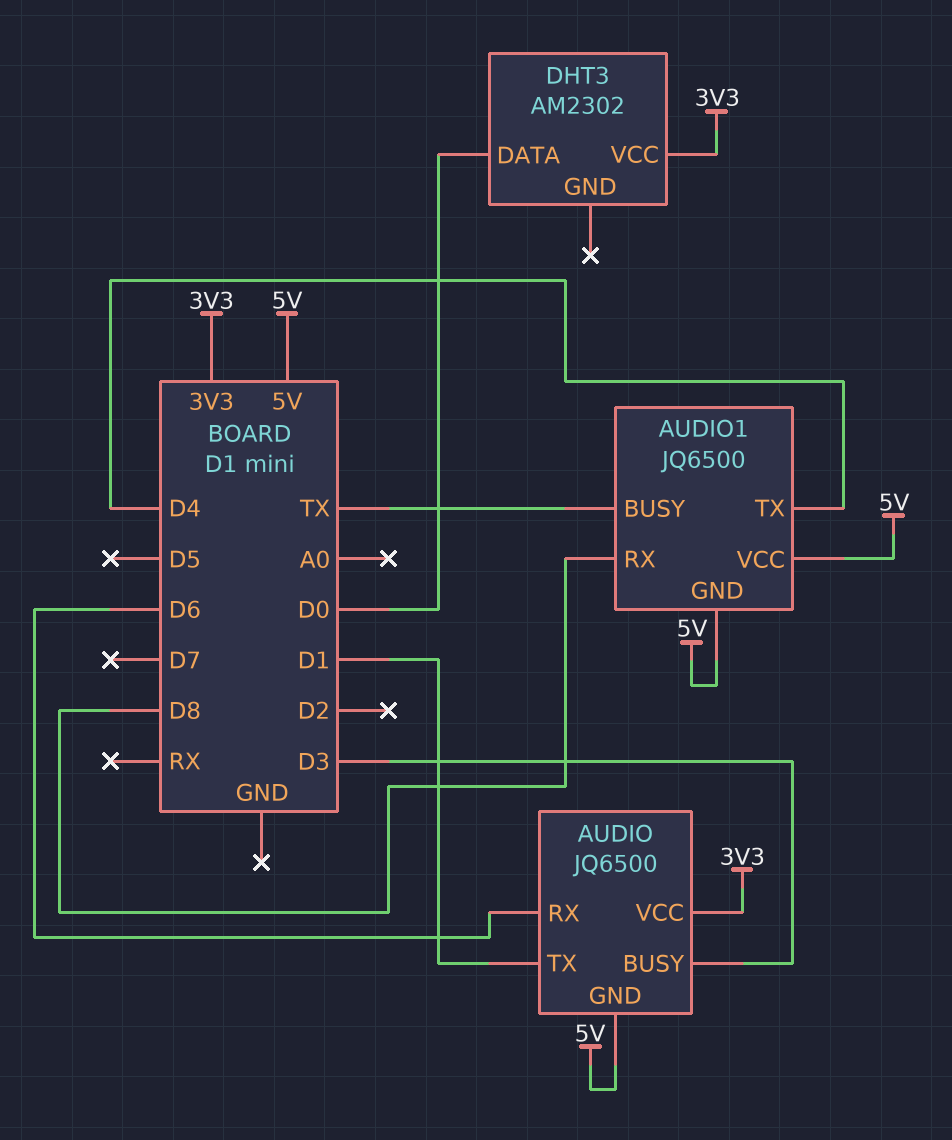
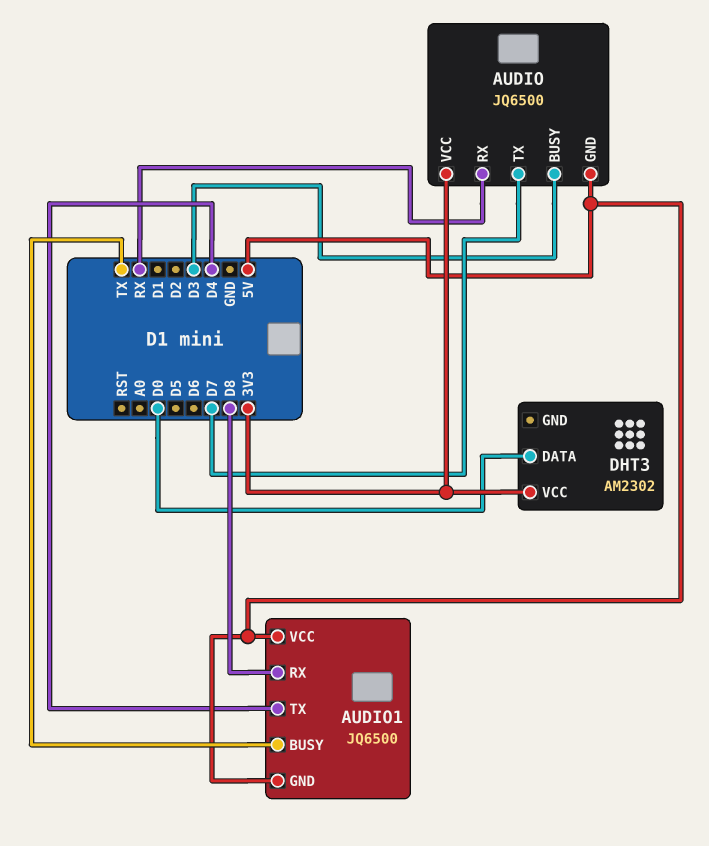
AUDIO pin RX: D6 -> RX
AUDIO pin TX: D1 -> D7

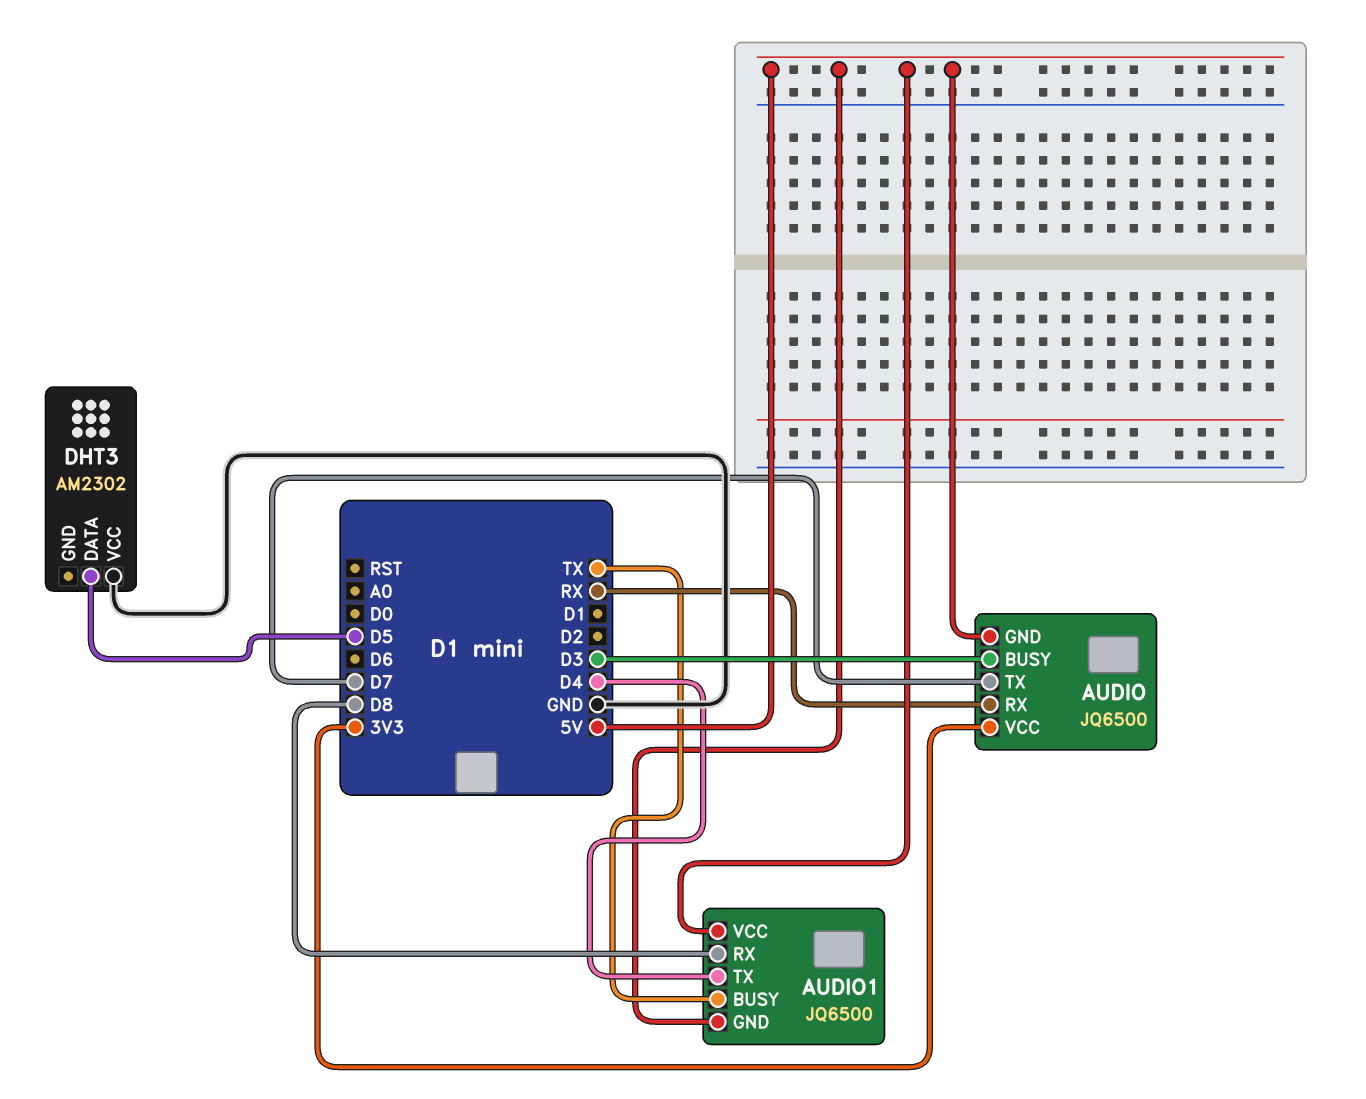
DHT3 pin DATA: D0 -> D5
DHT3 pin VCC: 3V3 -> GND

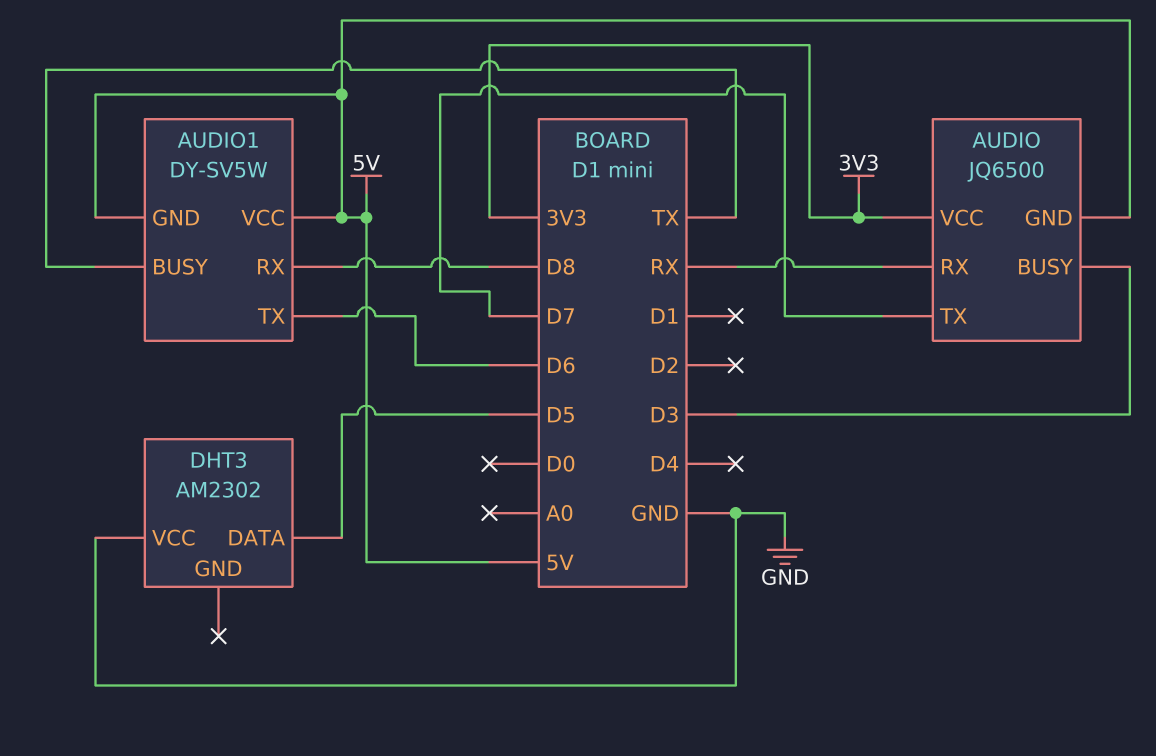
AUDIO1: JQ6500 -> DY-SV5W
AUDIO1 pin TX: D4 -> D6

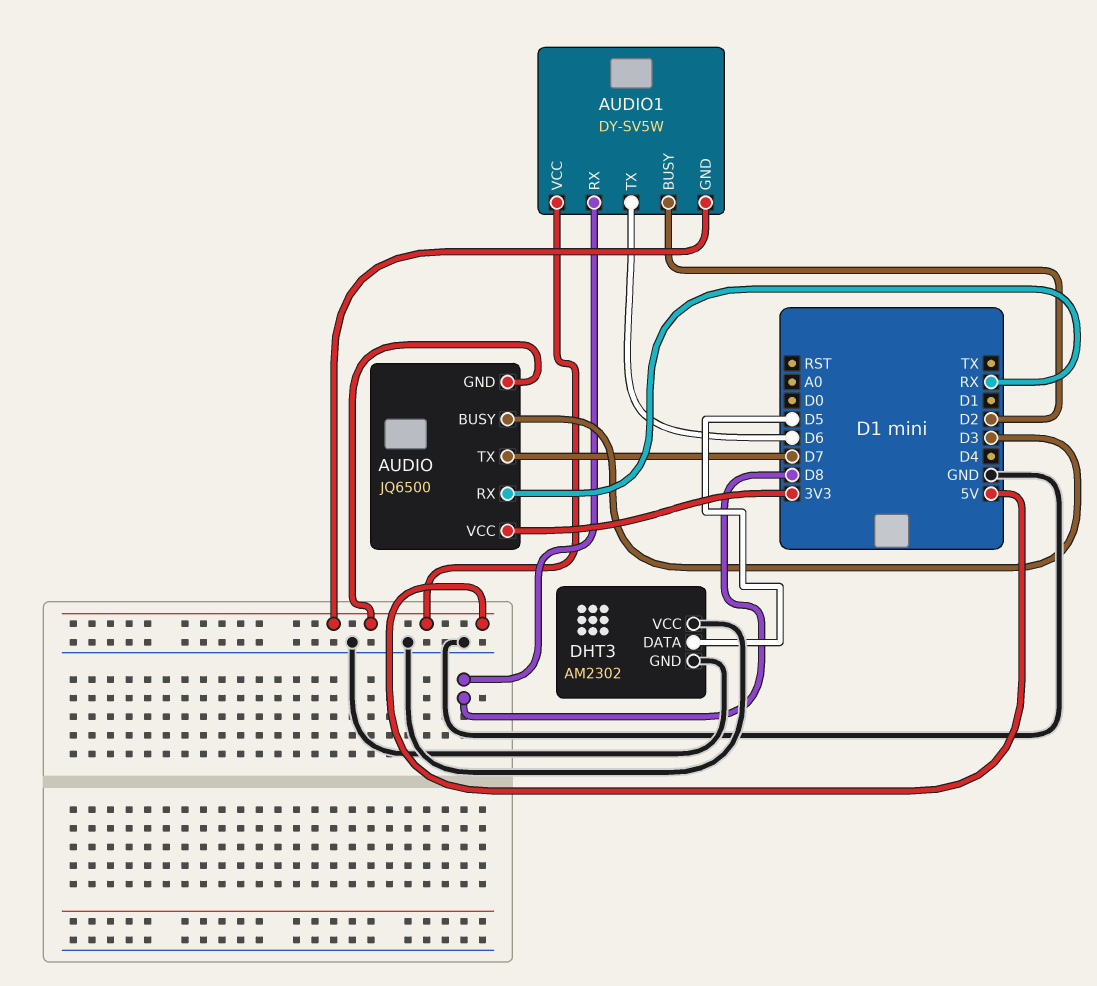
AUDIO1 pin BUSY: TX -> D2
DHT3 pin GND: none -> GND

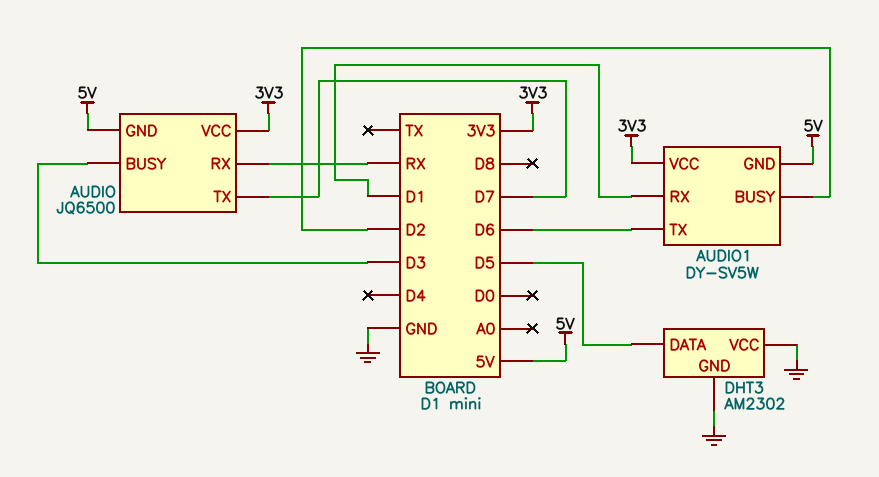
AUDIO1 pin RX: D8 -> D1
AUDIO1 pin VCC: 5V -> 3V3

